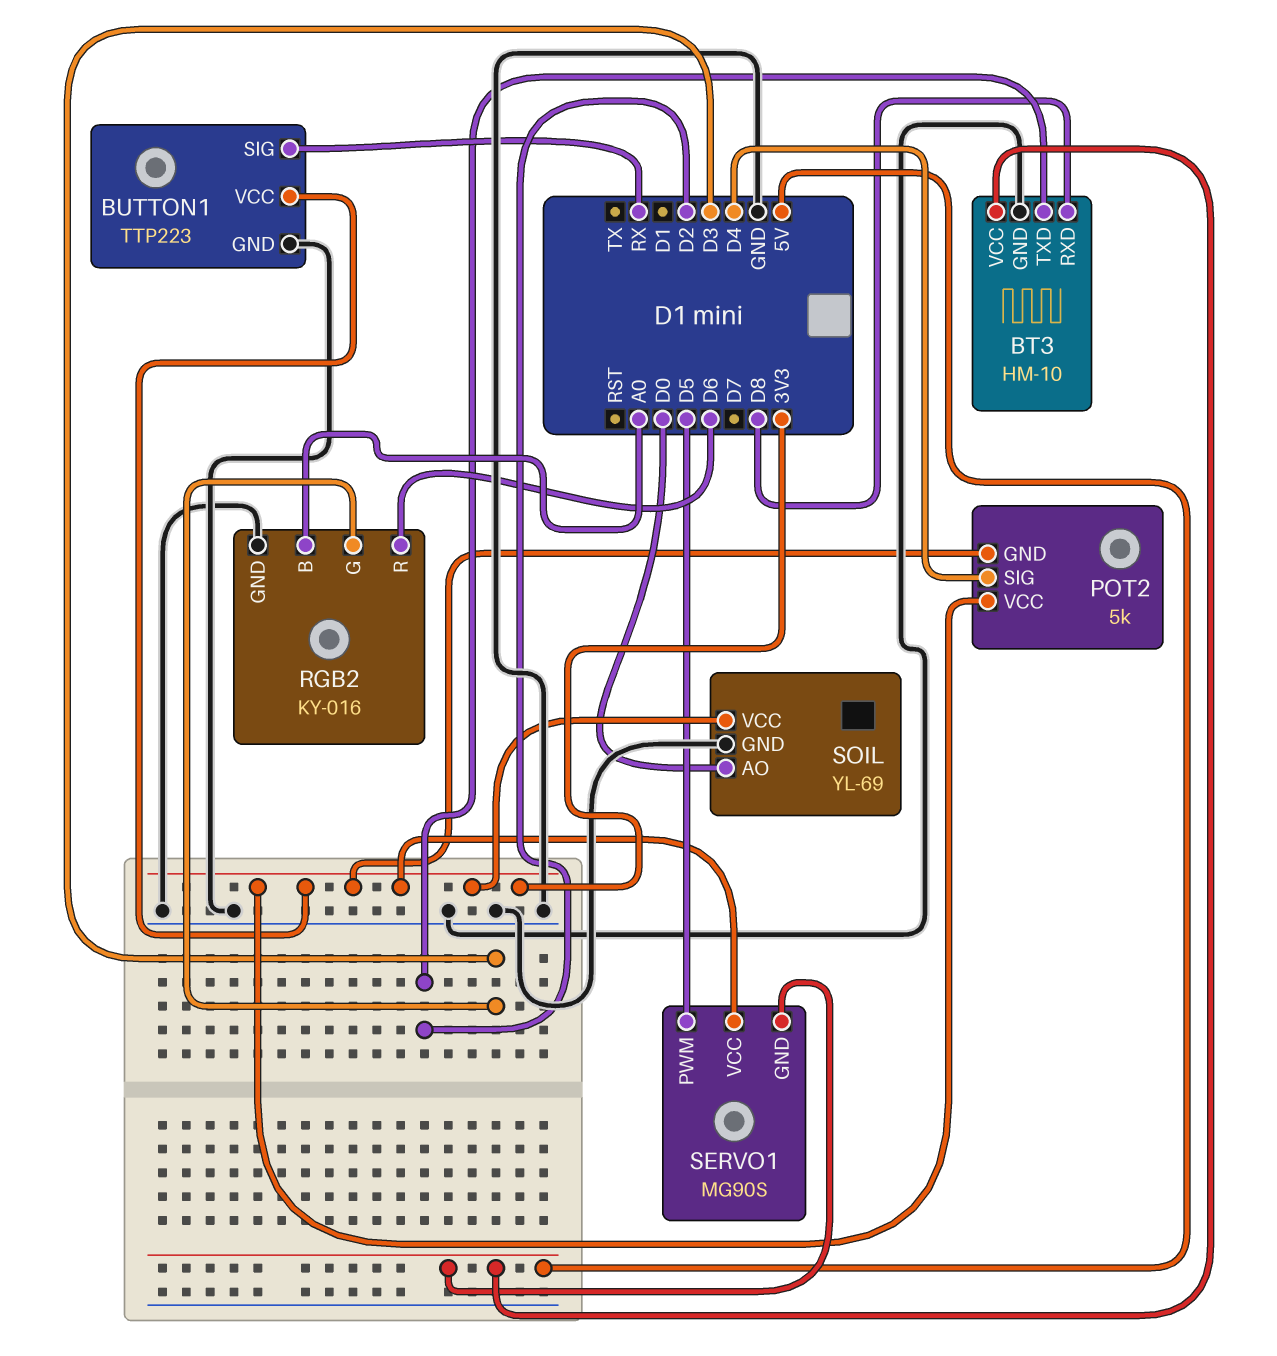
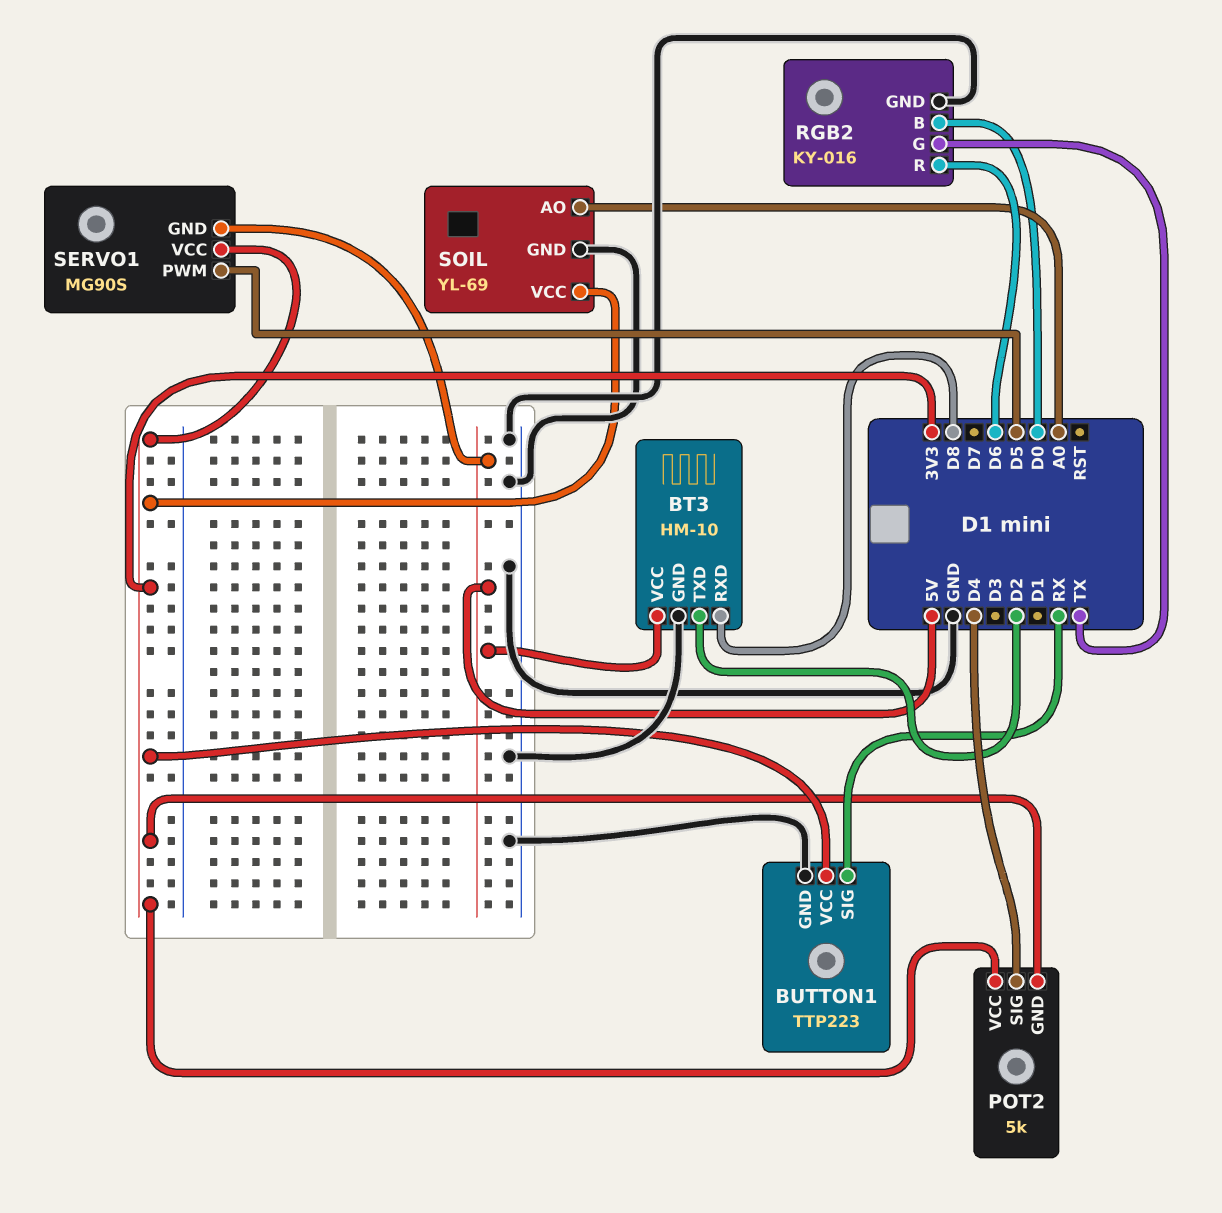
RGB2 pin B: A0 -> D0
RGB2 pin G: D3 -> TX
SOIL pin AO: D0 -> A0

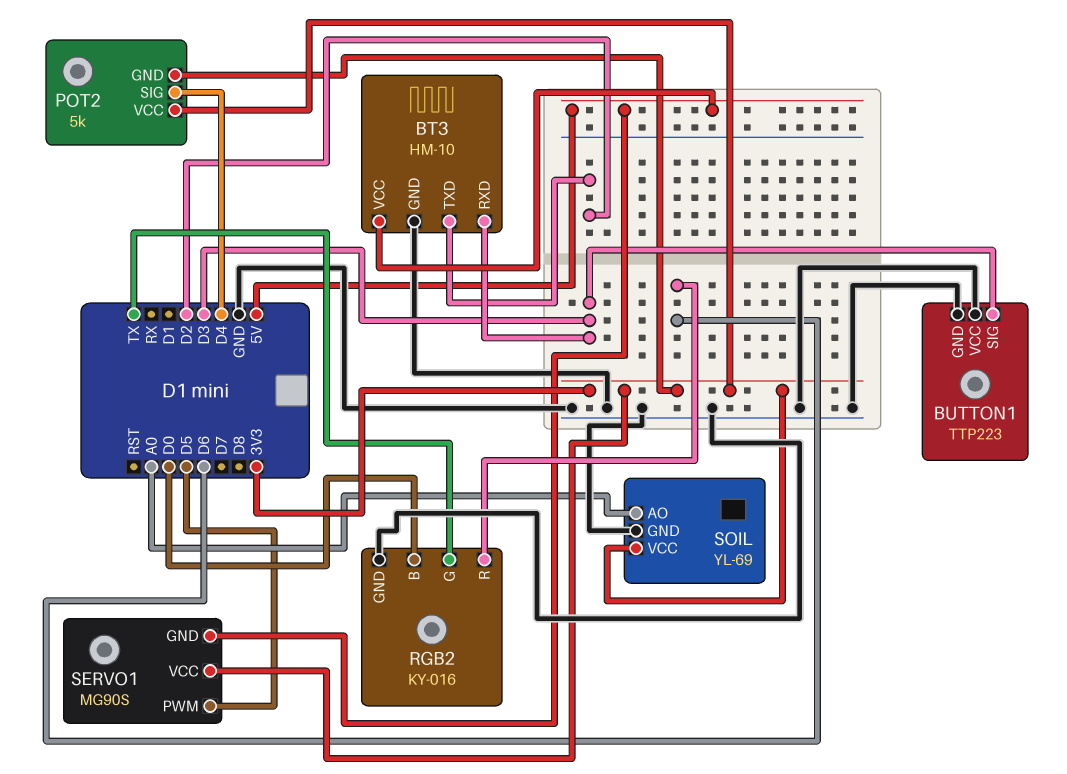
BT3 pin RXD: D8 -> D3
BUTTON1 pin SIG: RX -> D3
BUTTON1 pin VCC: 3V3 -> GND

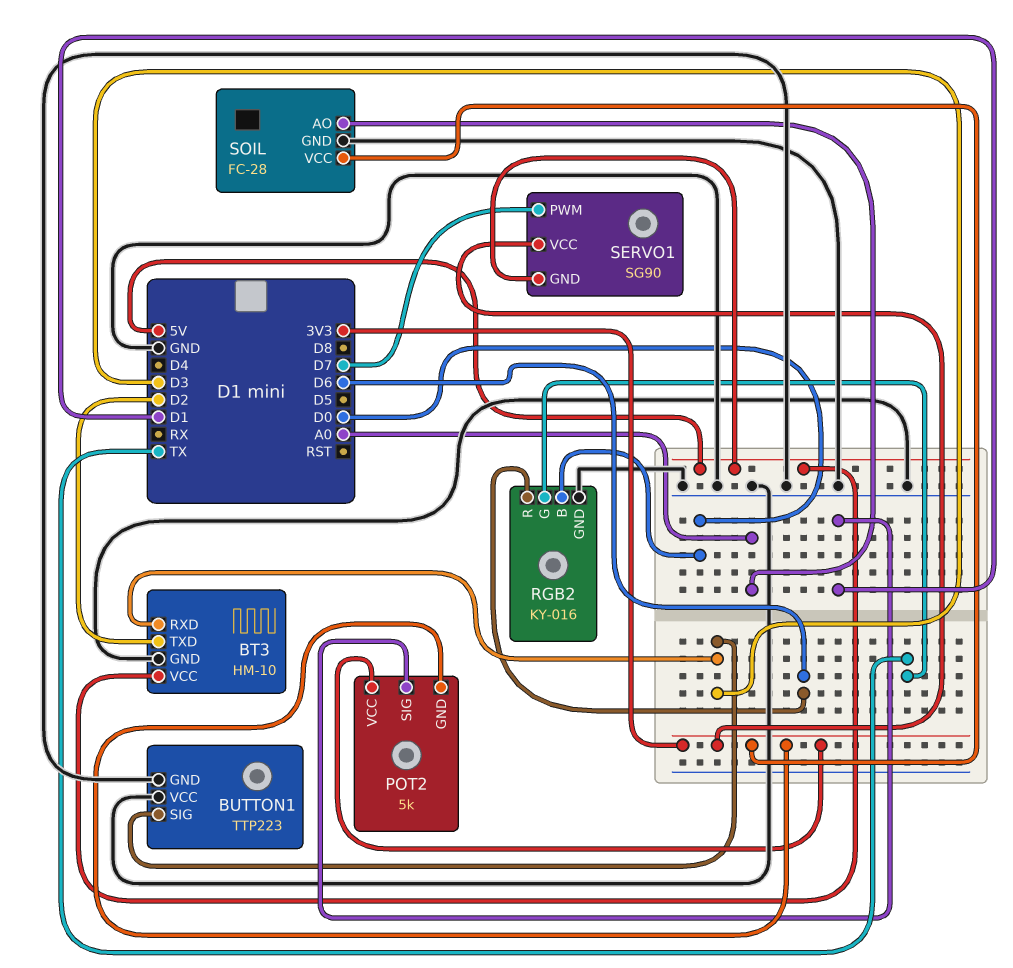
POT2 pin SIG: D4 -> D1
SERVO1: MG90S -> SG90
SERVO1 pin PWM: D5 -> D7
SOIL: YL-69 -> FC-28

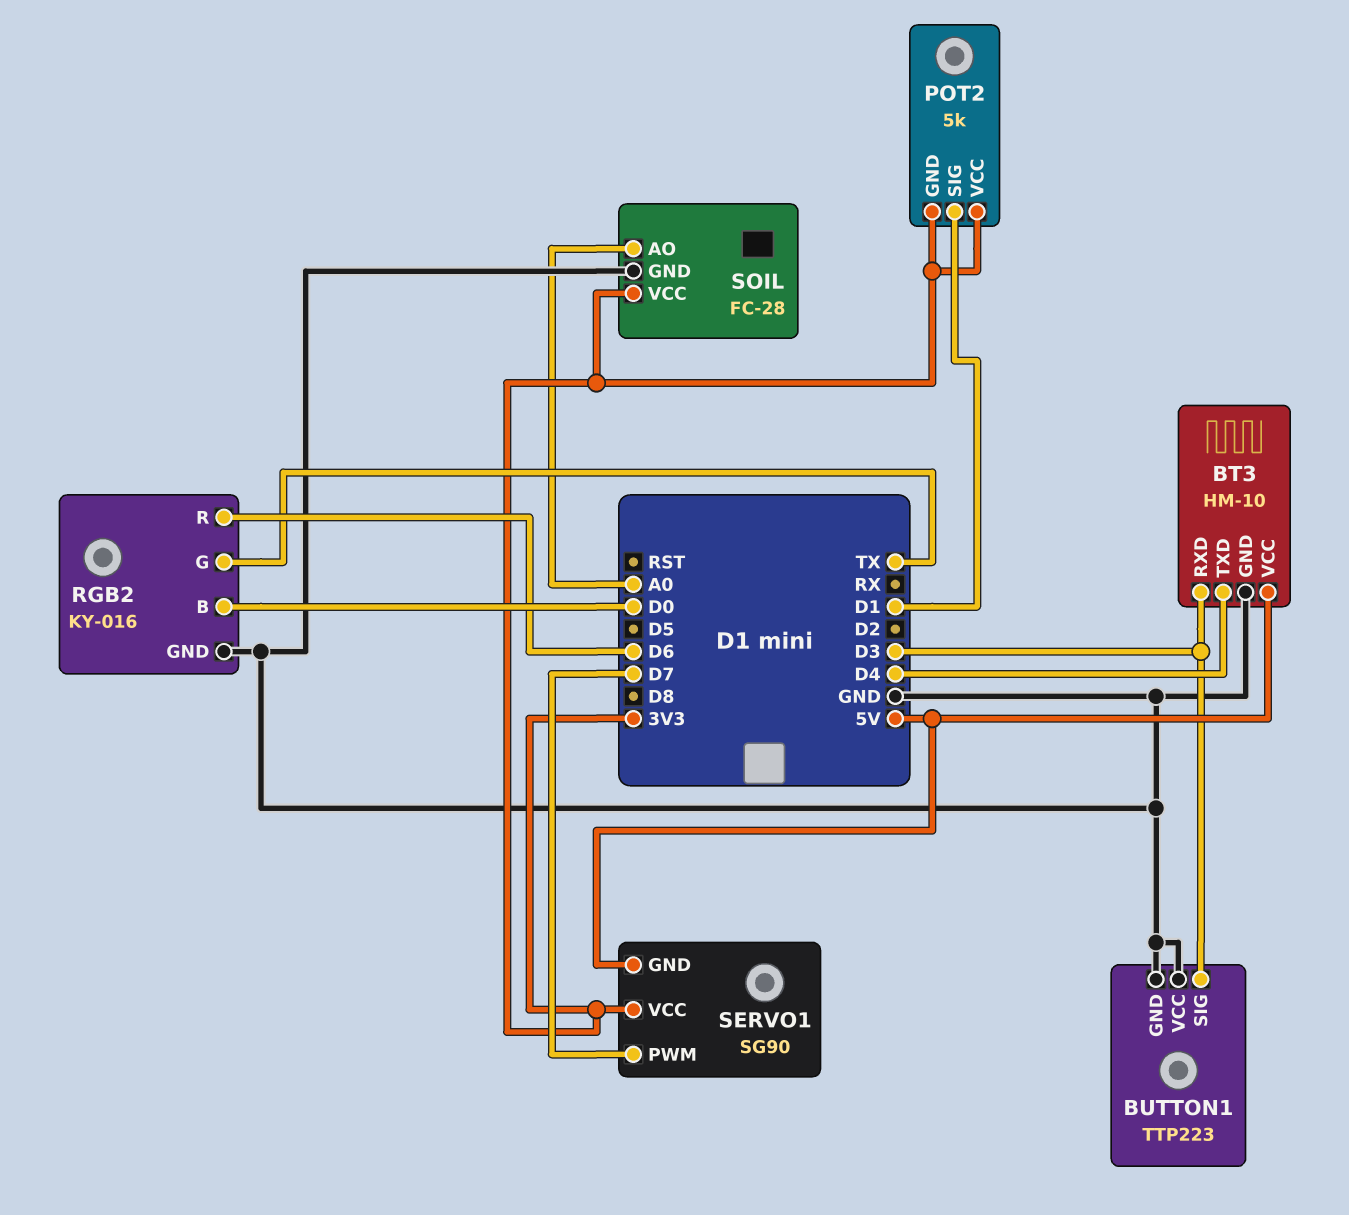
BT3 pin TXD: D2 -> D4

